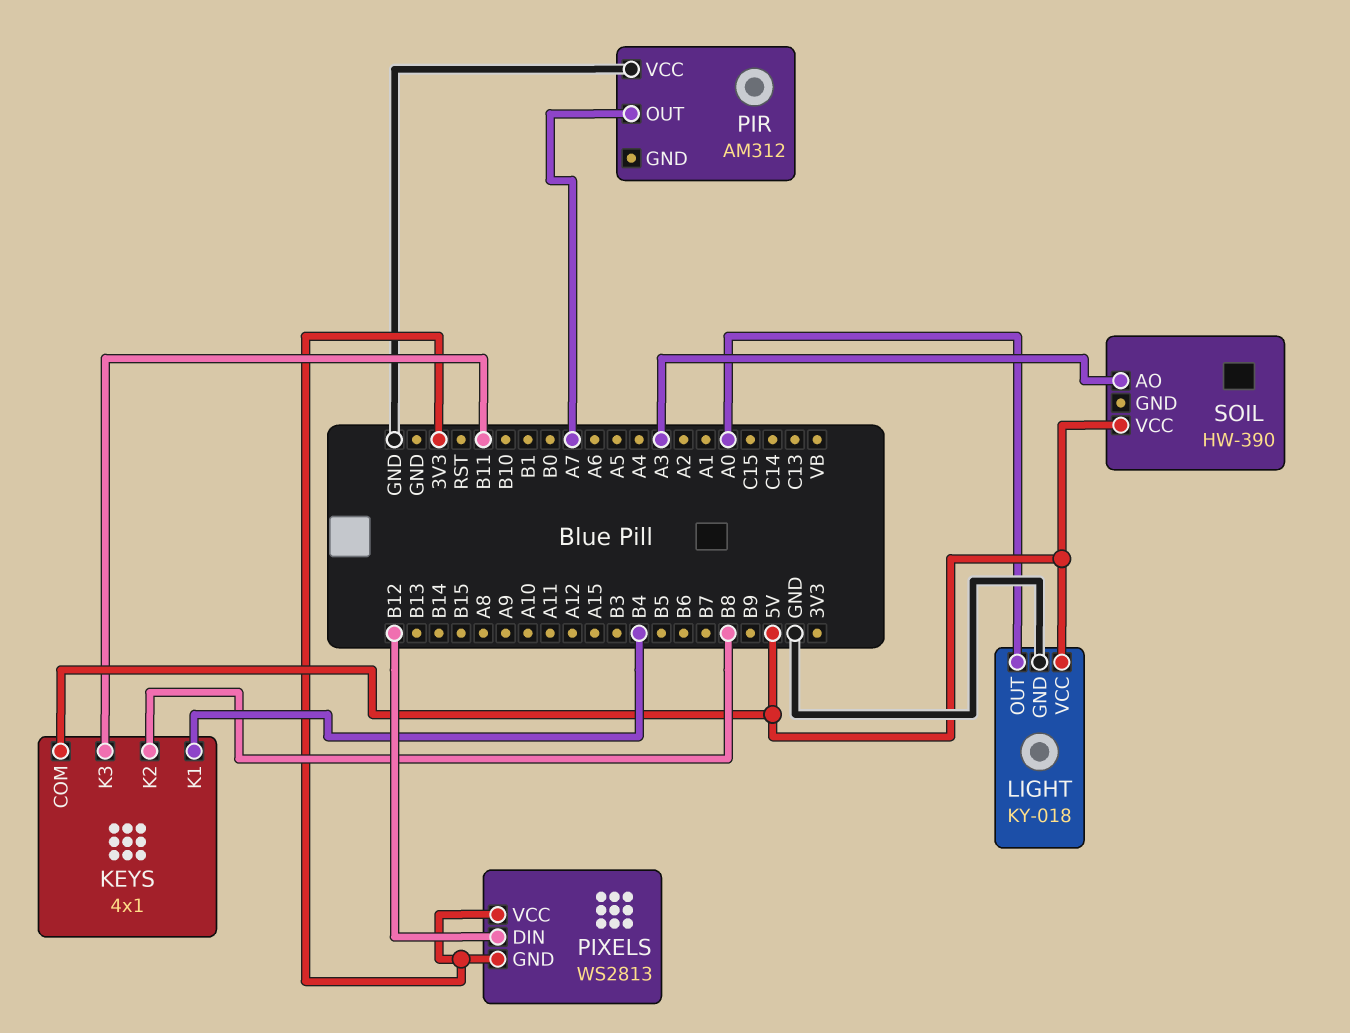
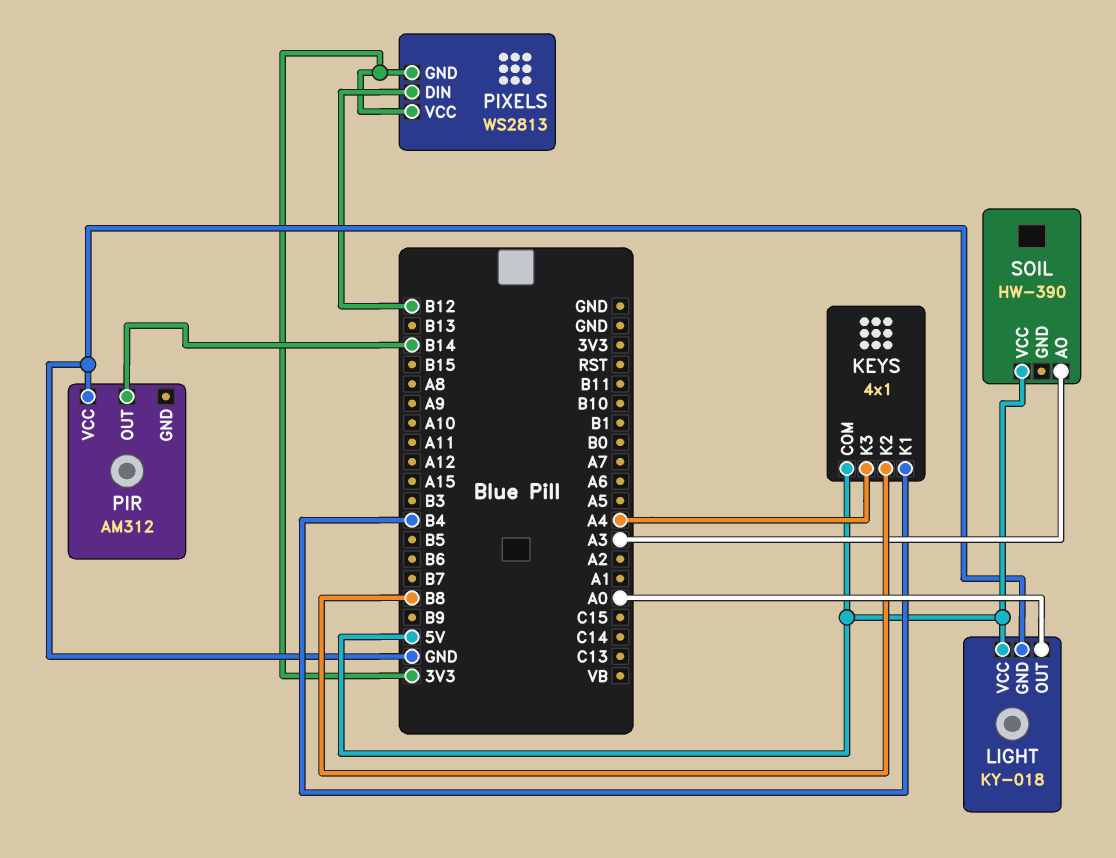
KEYS pin K3: B11 -> A4
PIR pin OUT: A7 -> B14

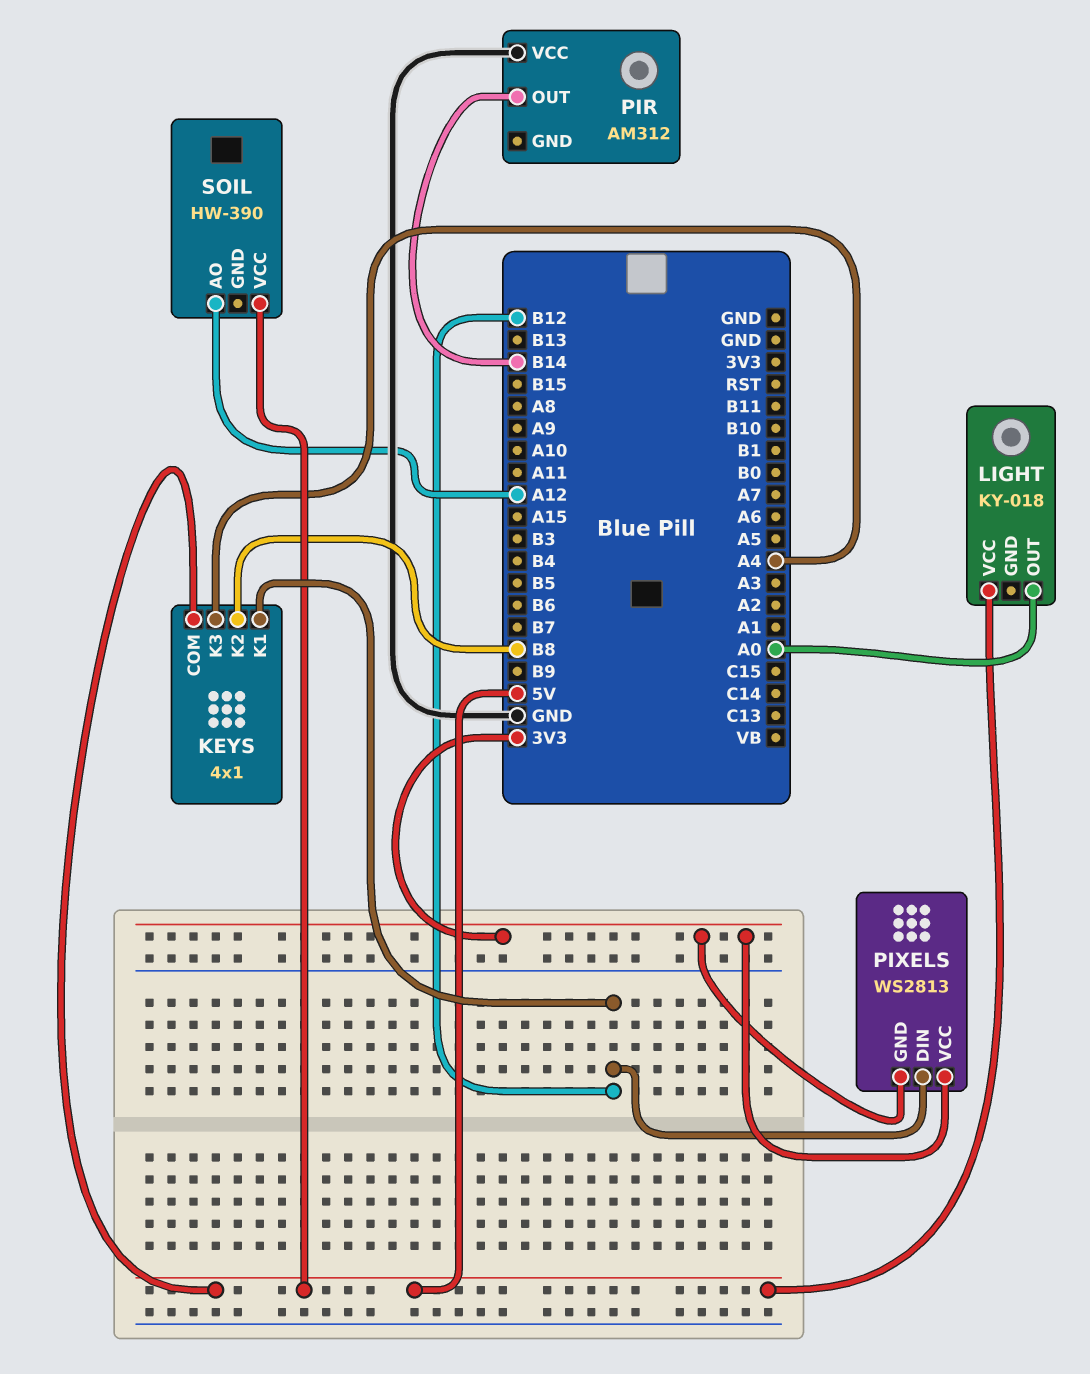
KEYS pin K1: B4 -> B12
LIGHT pin GND: GND -> none
SOIL pin AO: A3 -> A12

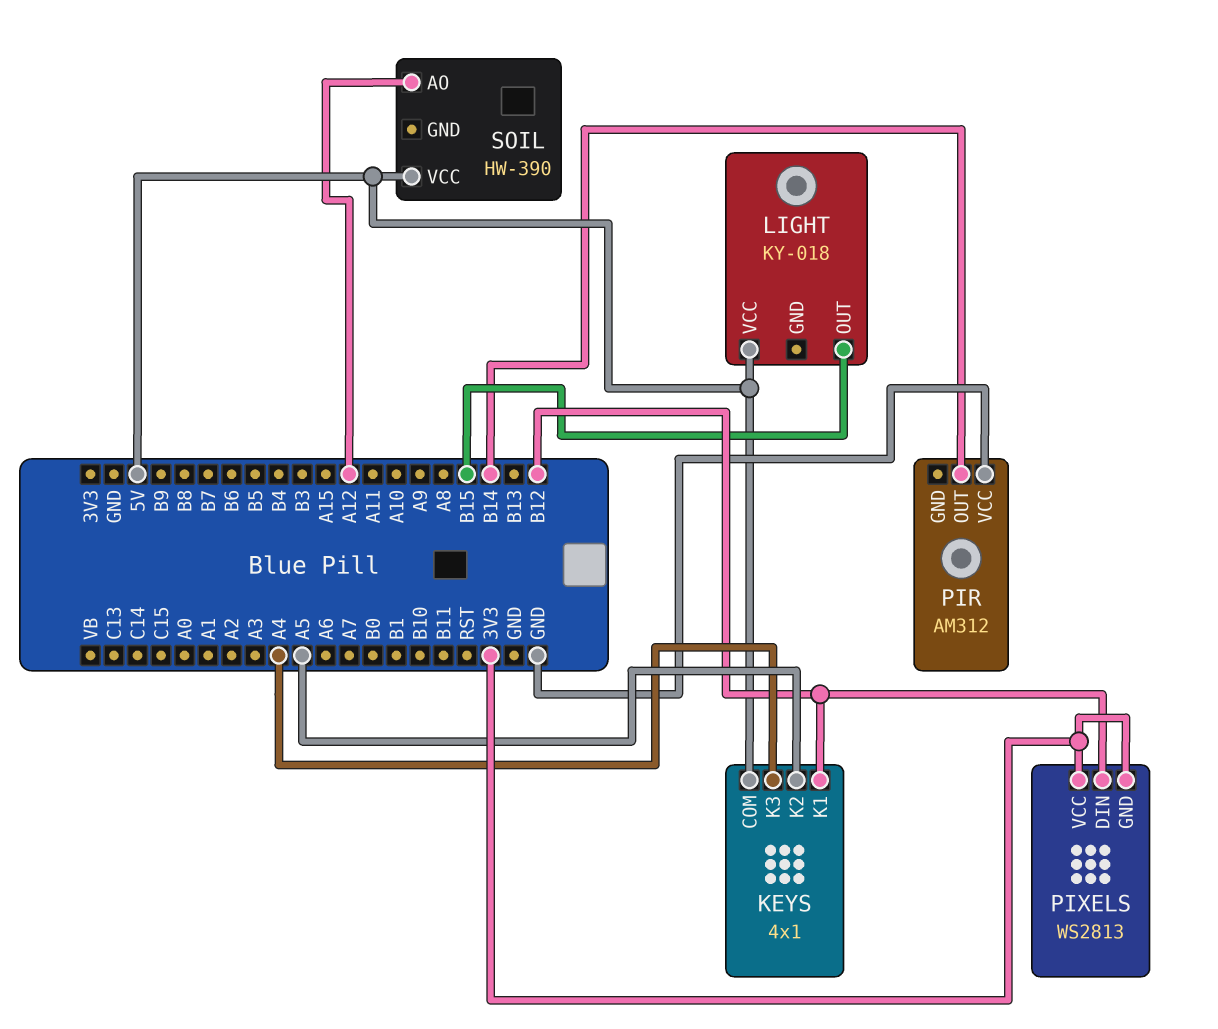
KEYS pin K2: B8 -> A5
LIGHT pin OUT: A0 -> B15

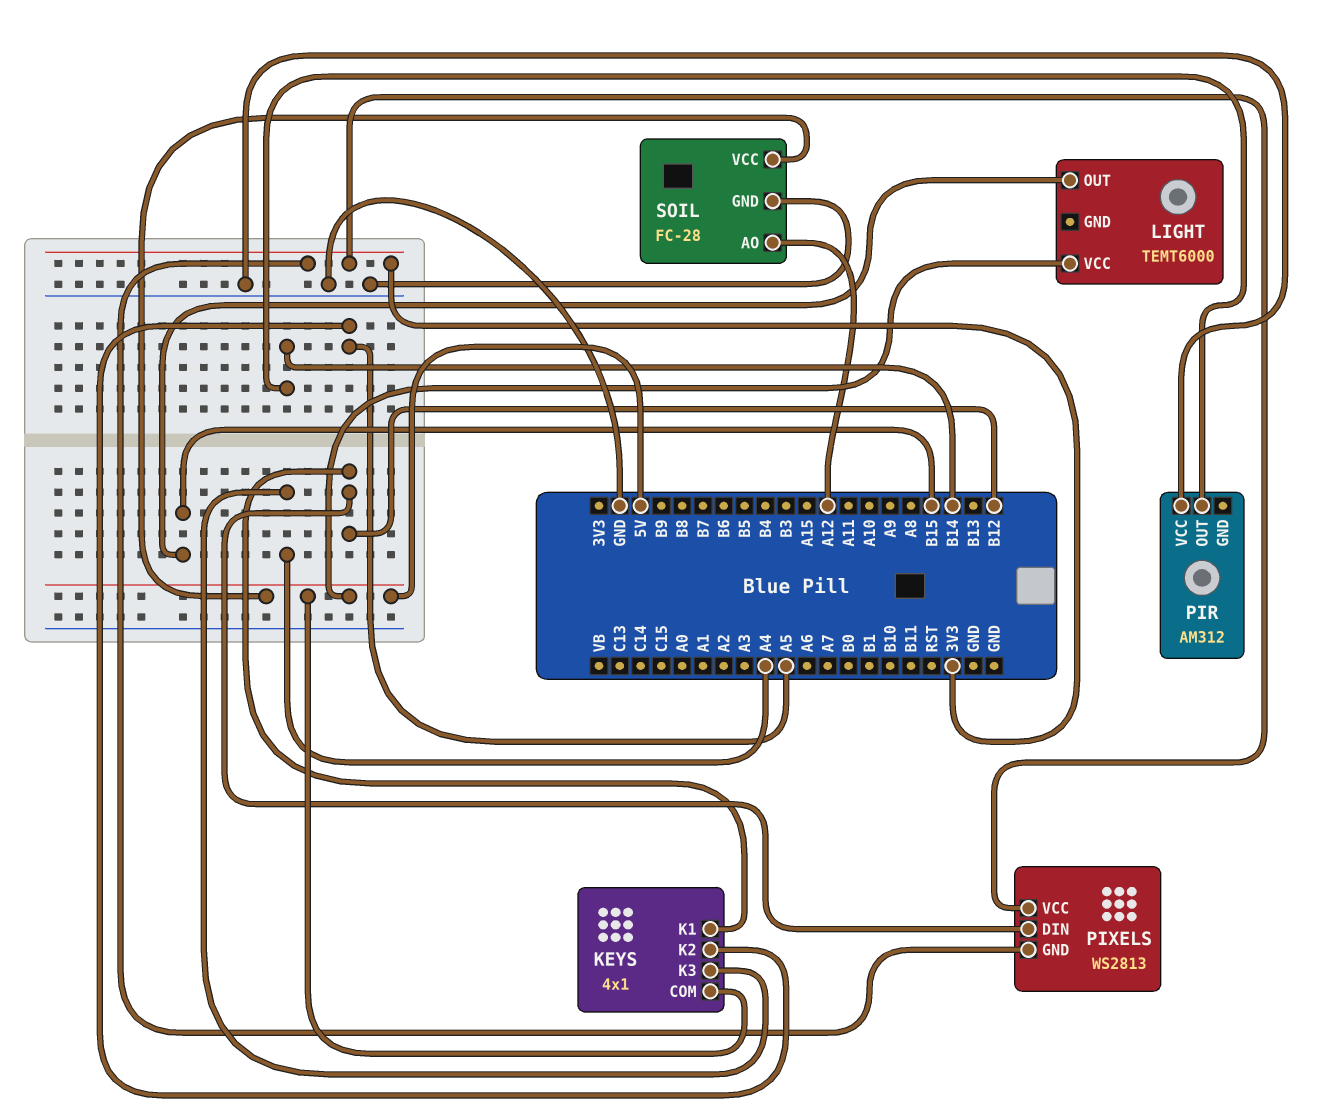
LIGHT: KY-018 -> TEMT6000
SOIL: HW-390 -> FC-28
SOIL pin GND: none -> GND

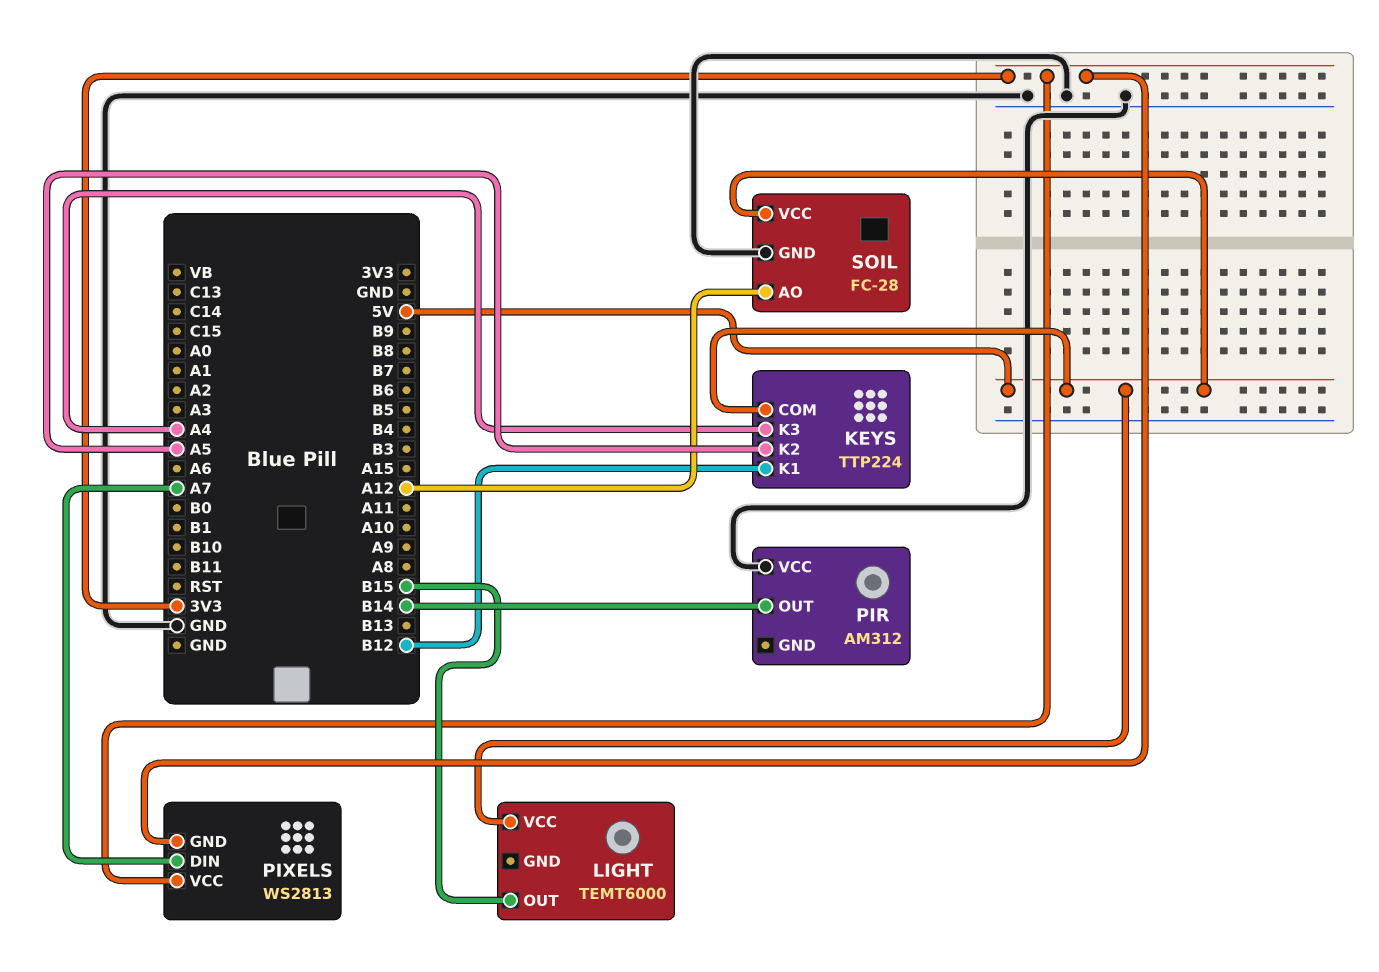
KEYS: 4x1 -> TTP224
PIXELS pin DIN: B12 -> A7

